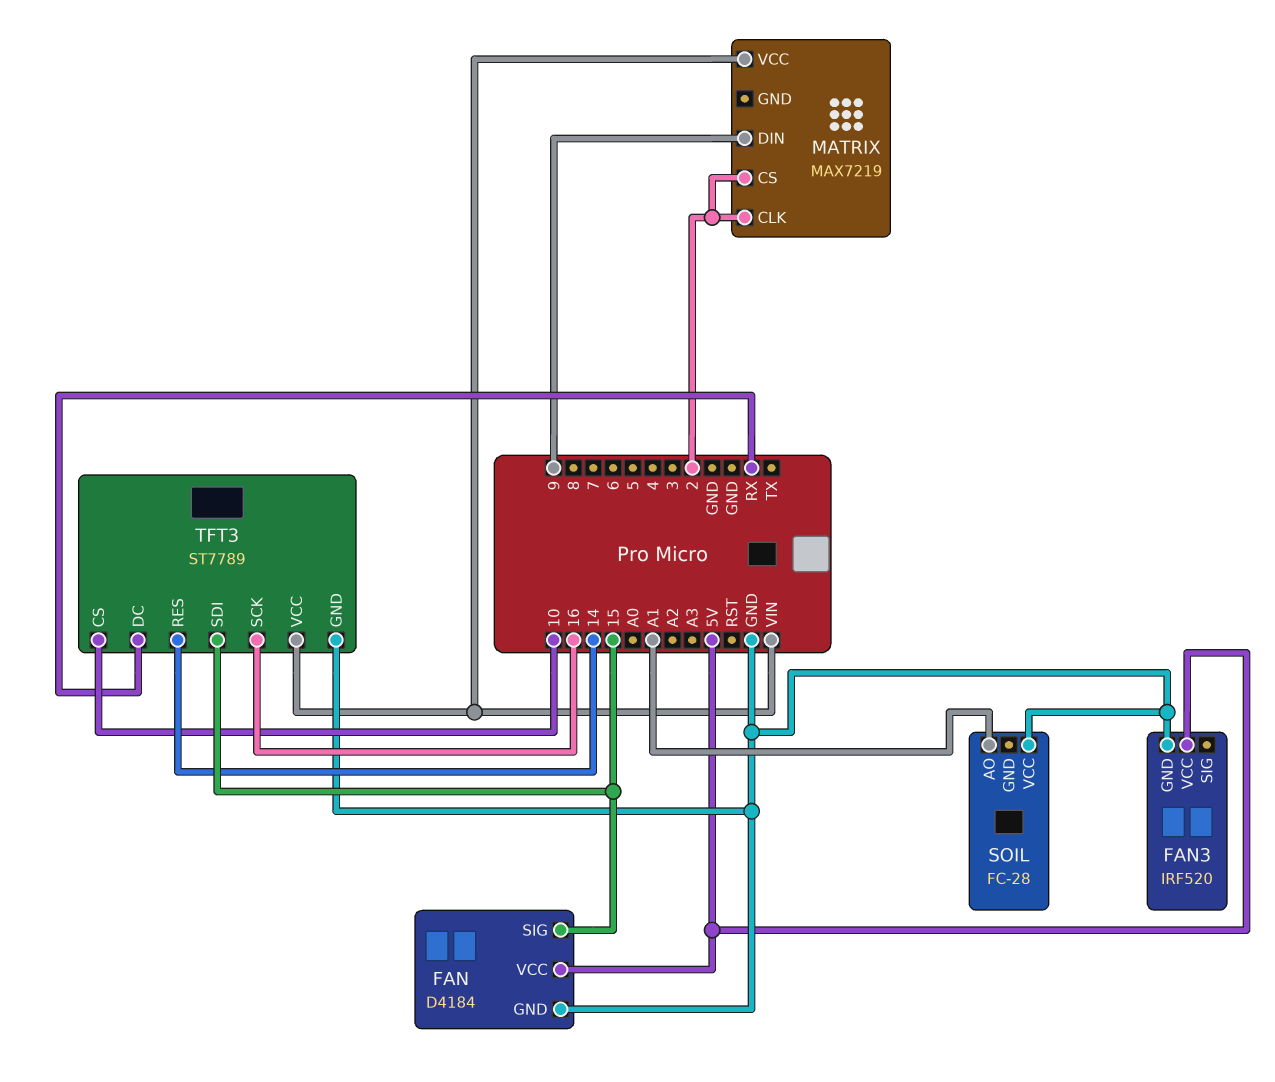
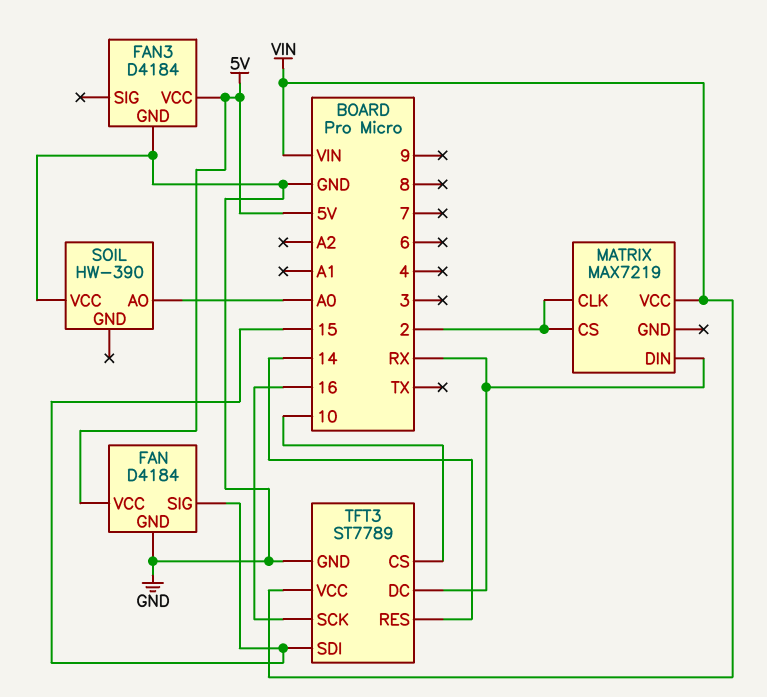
FAN3: IRF520 -> D4184
MATRIX pin DIN: 9 -> RX
SOIL: FC-28 -> HW-390
SOIL pin AO: A1 -> A0

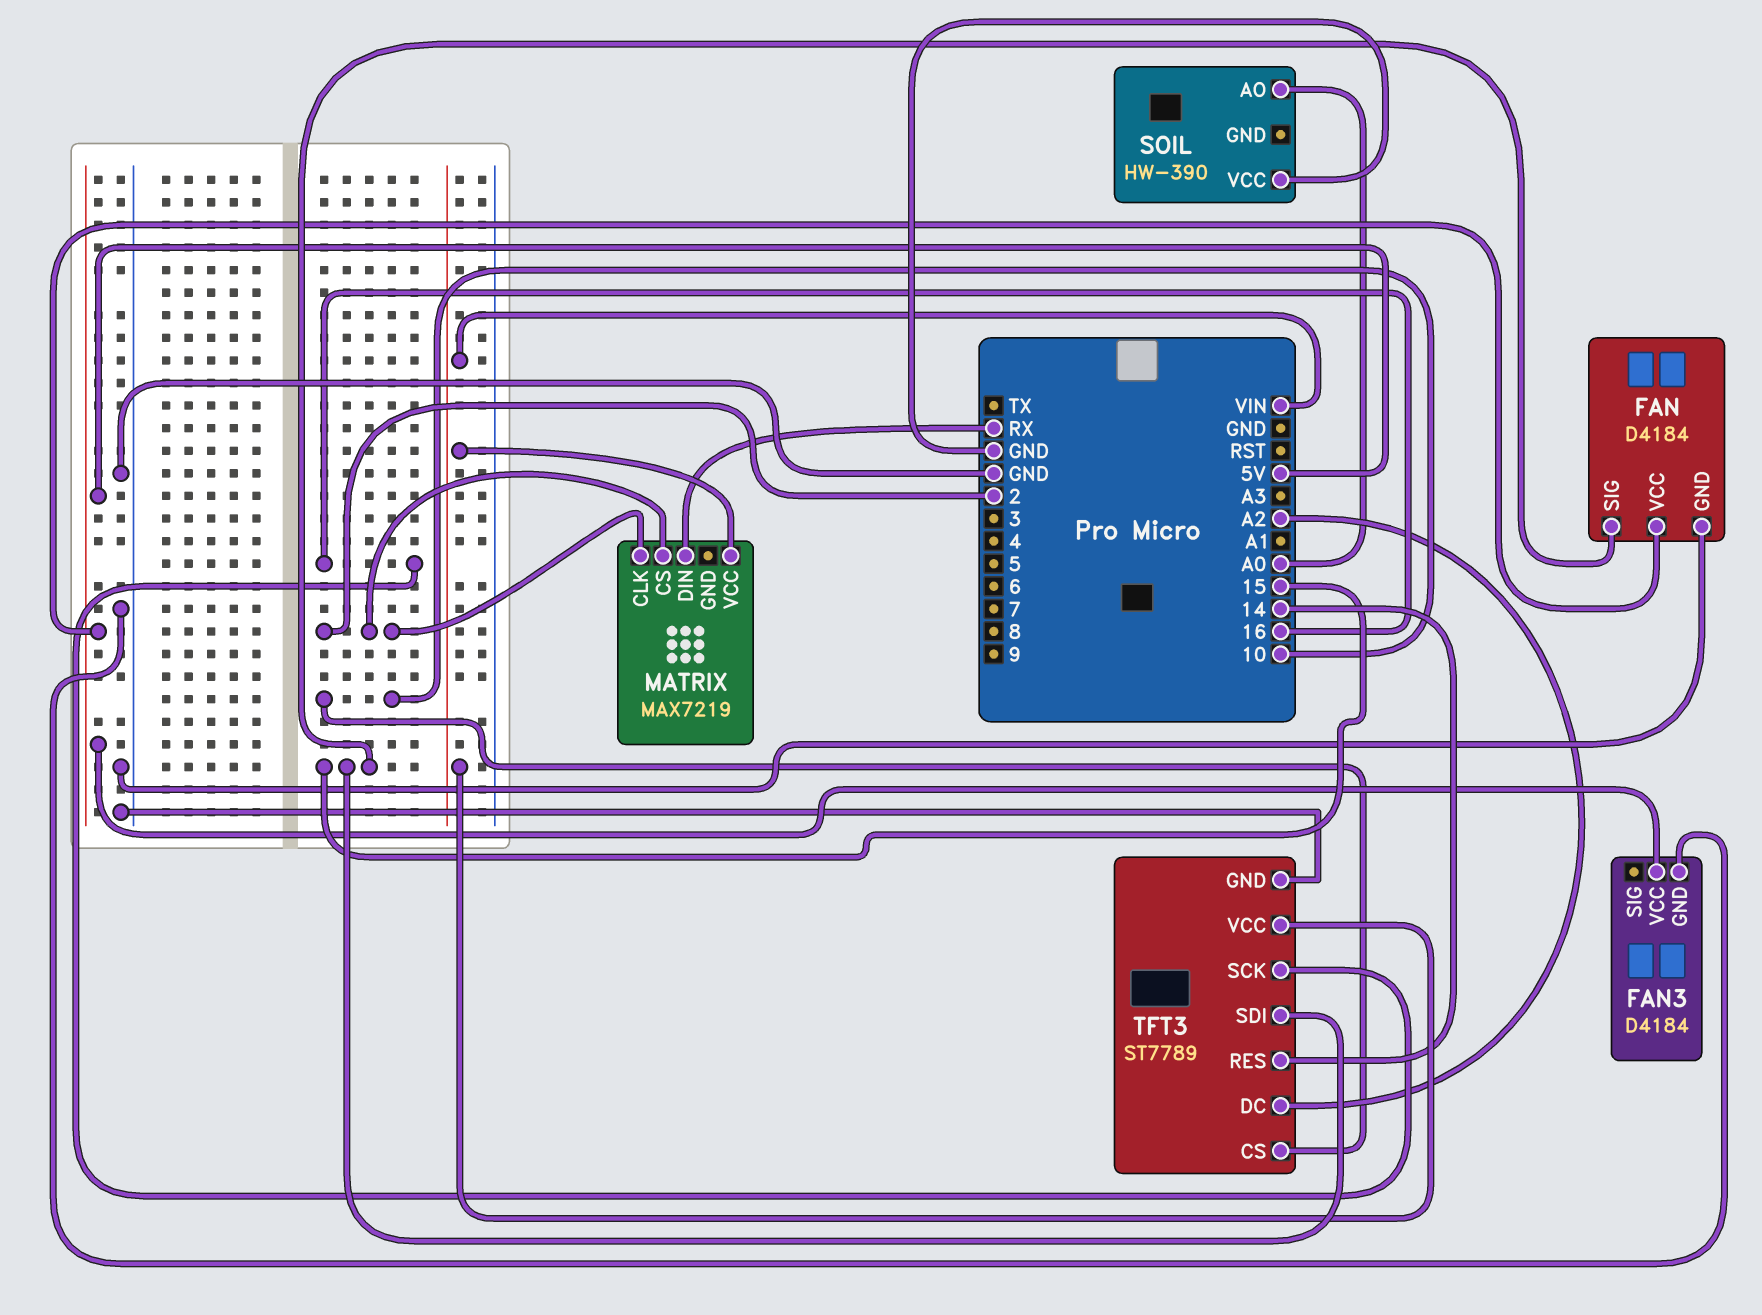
TFT3 pin DC: RX -> A2

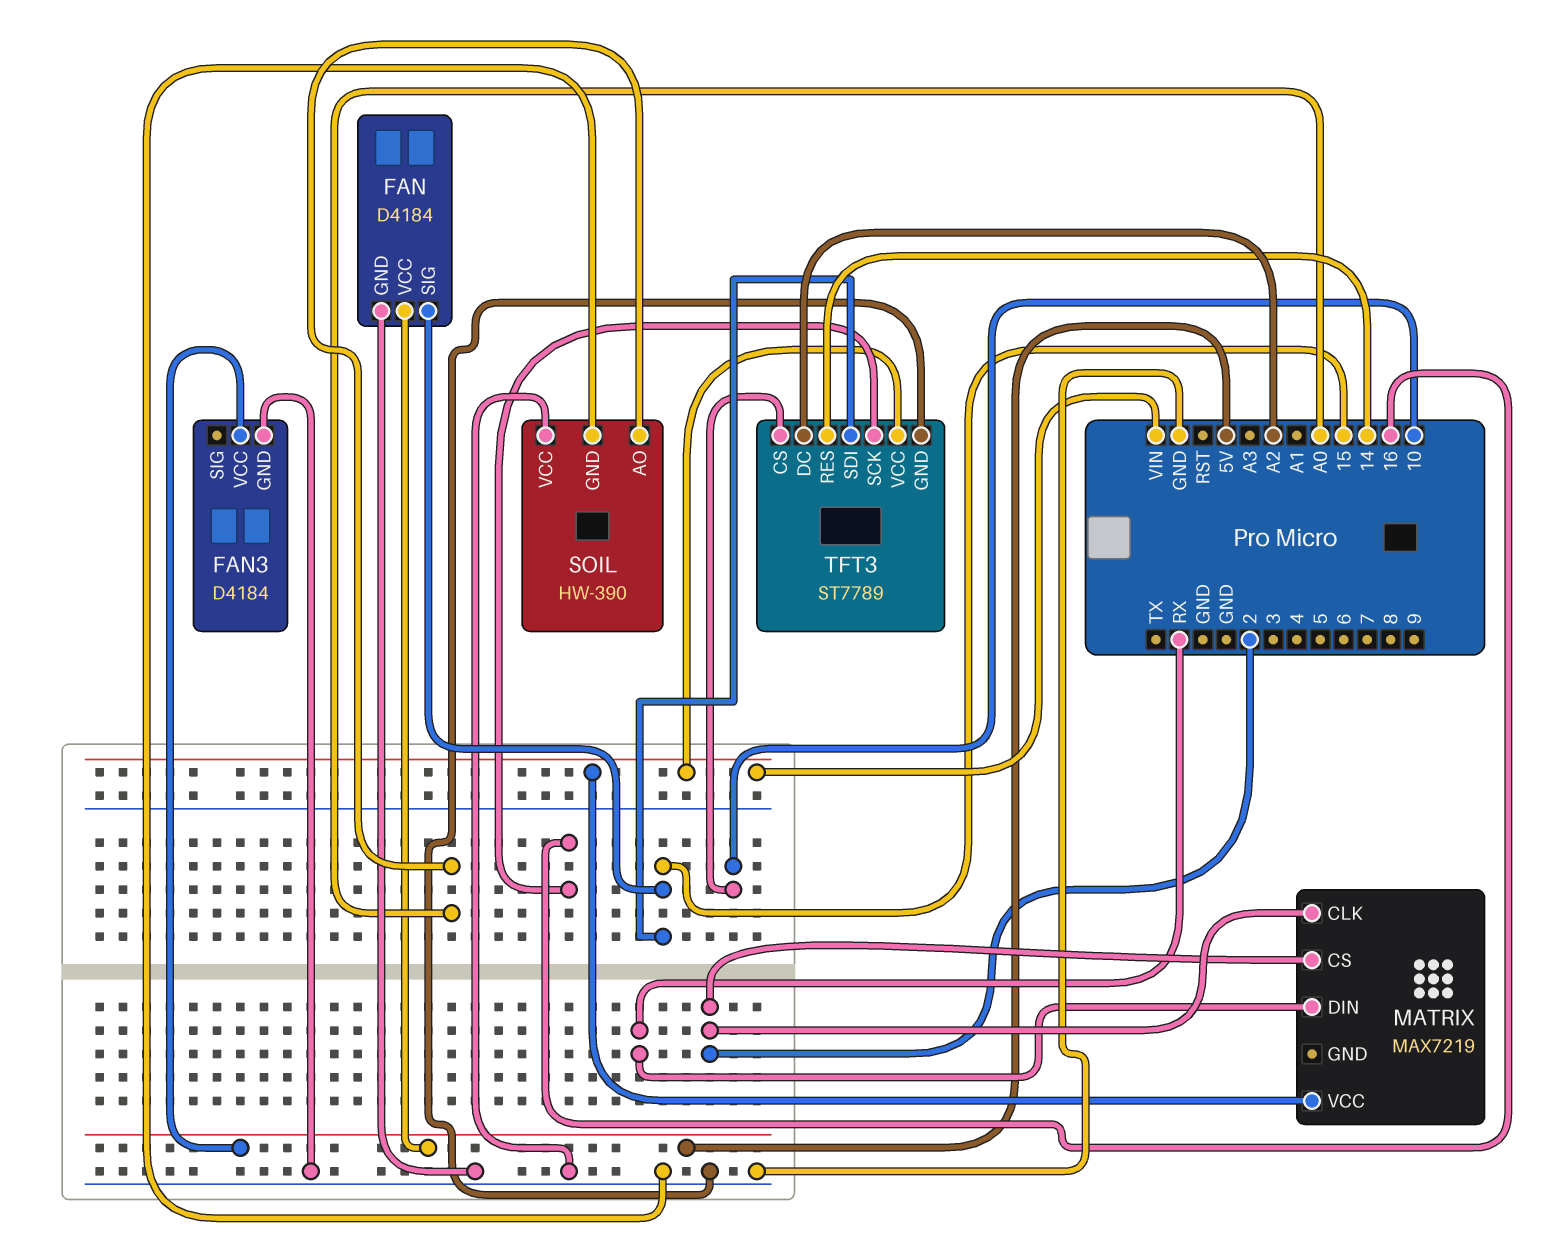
SOIL pin GND: none -> GND

